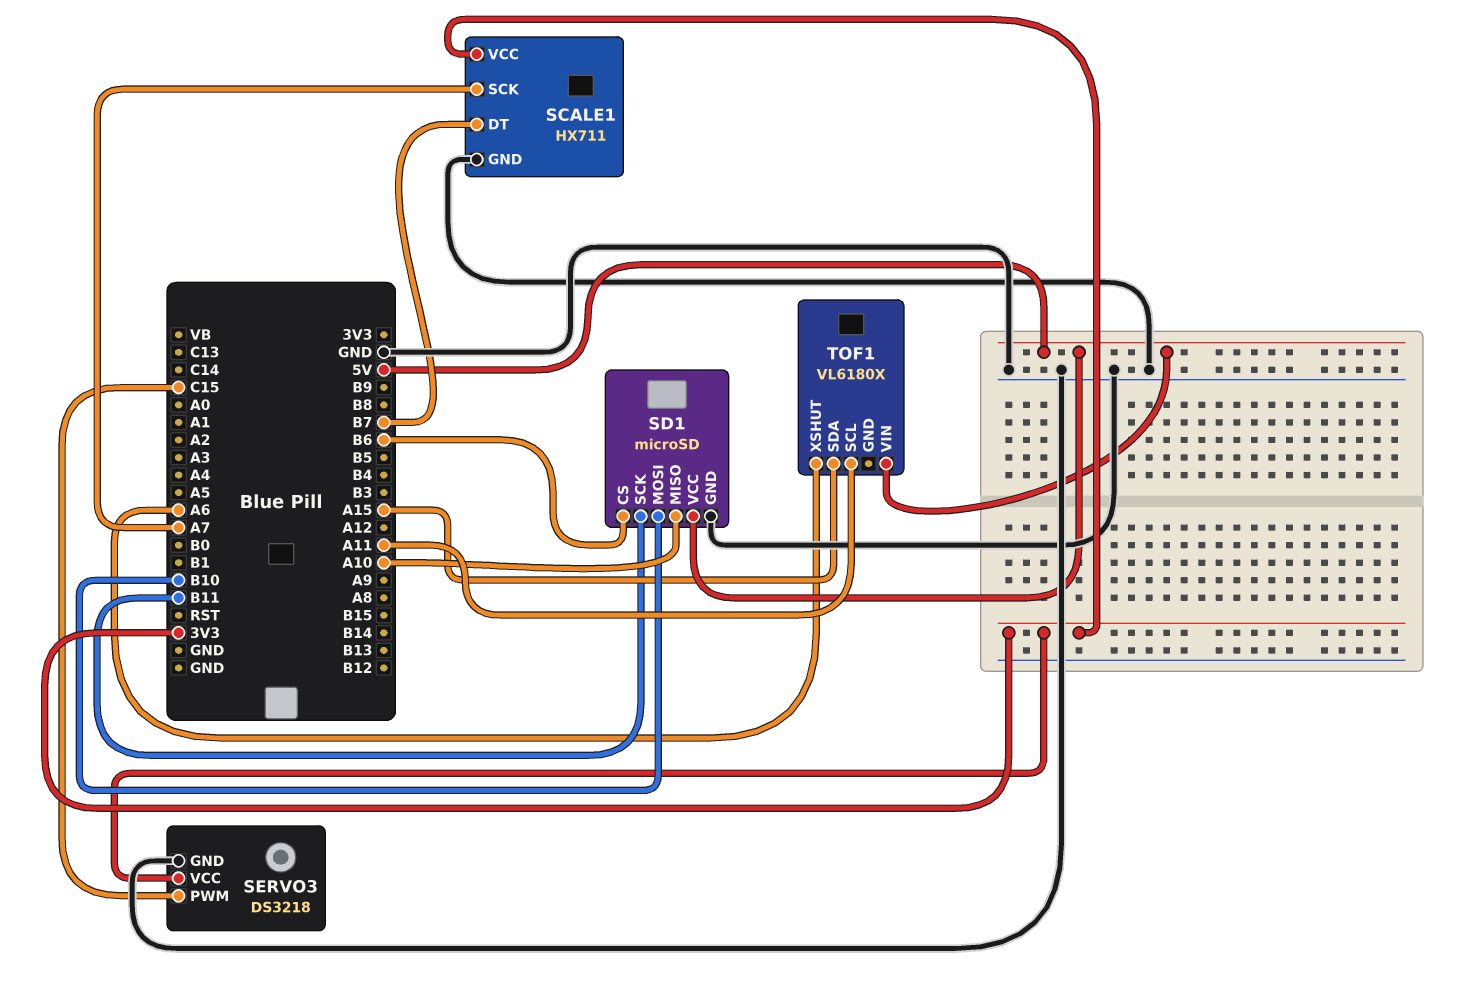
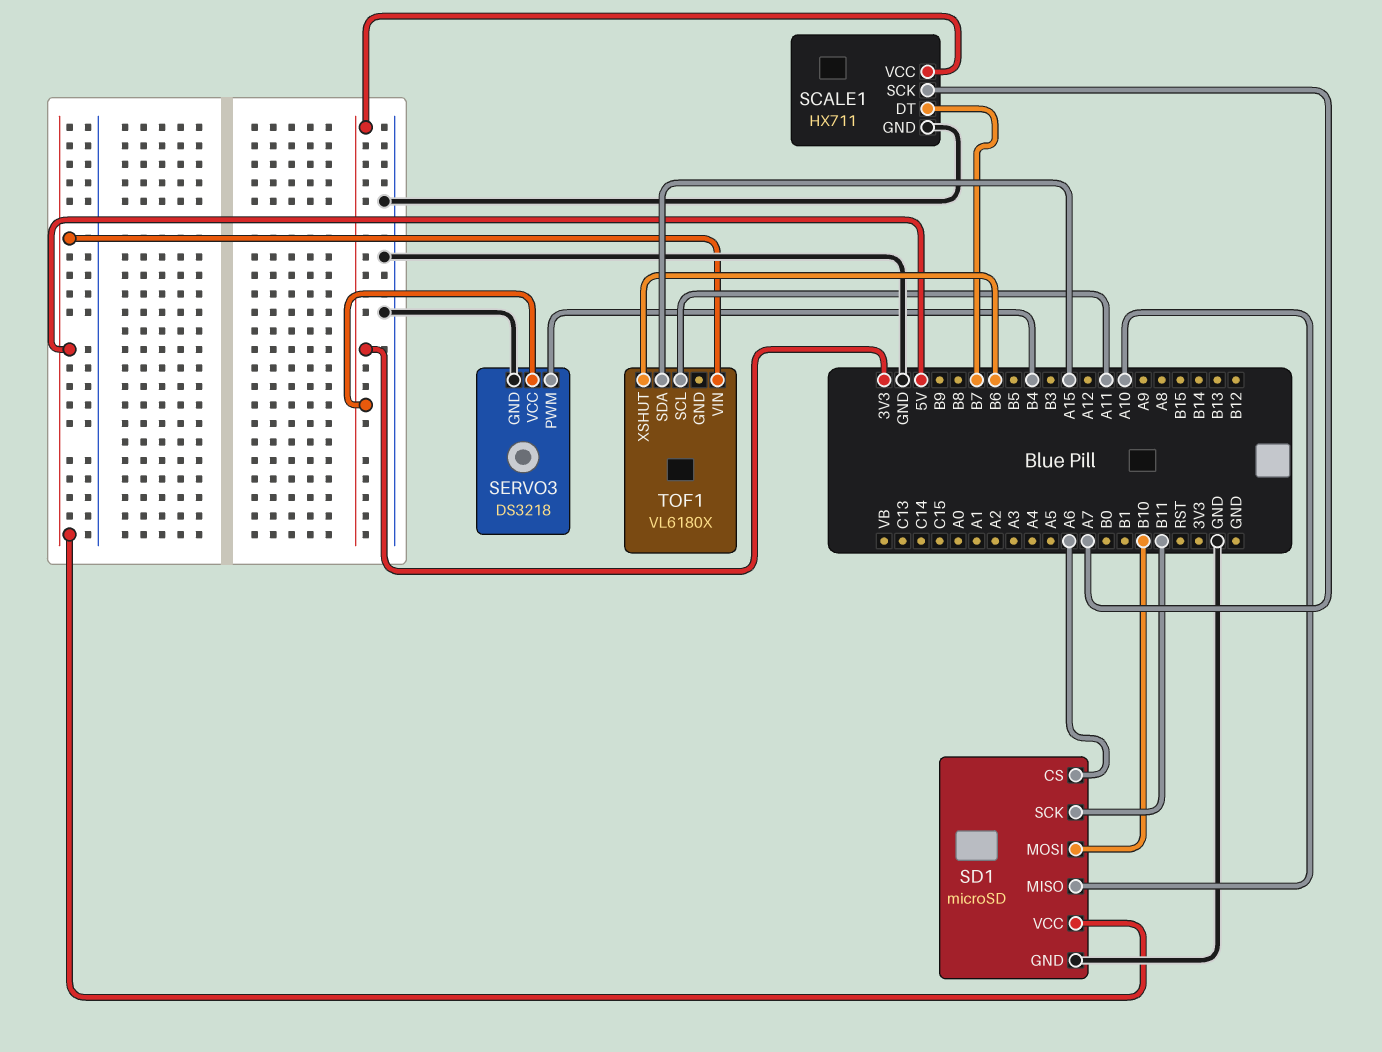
SD1 pin CS: B6 -> A6
SERVO3 pin PWM: C15 -> B4
TOF1 pin XSHUT: A6 -> B6

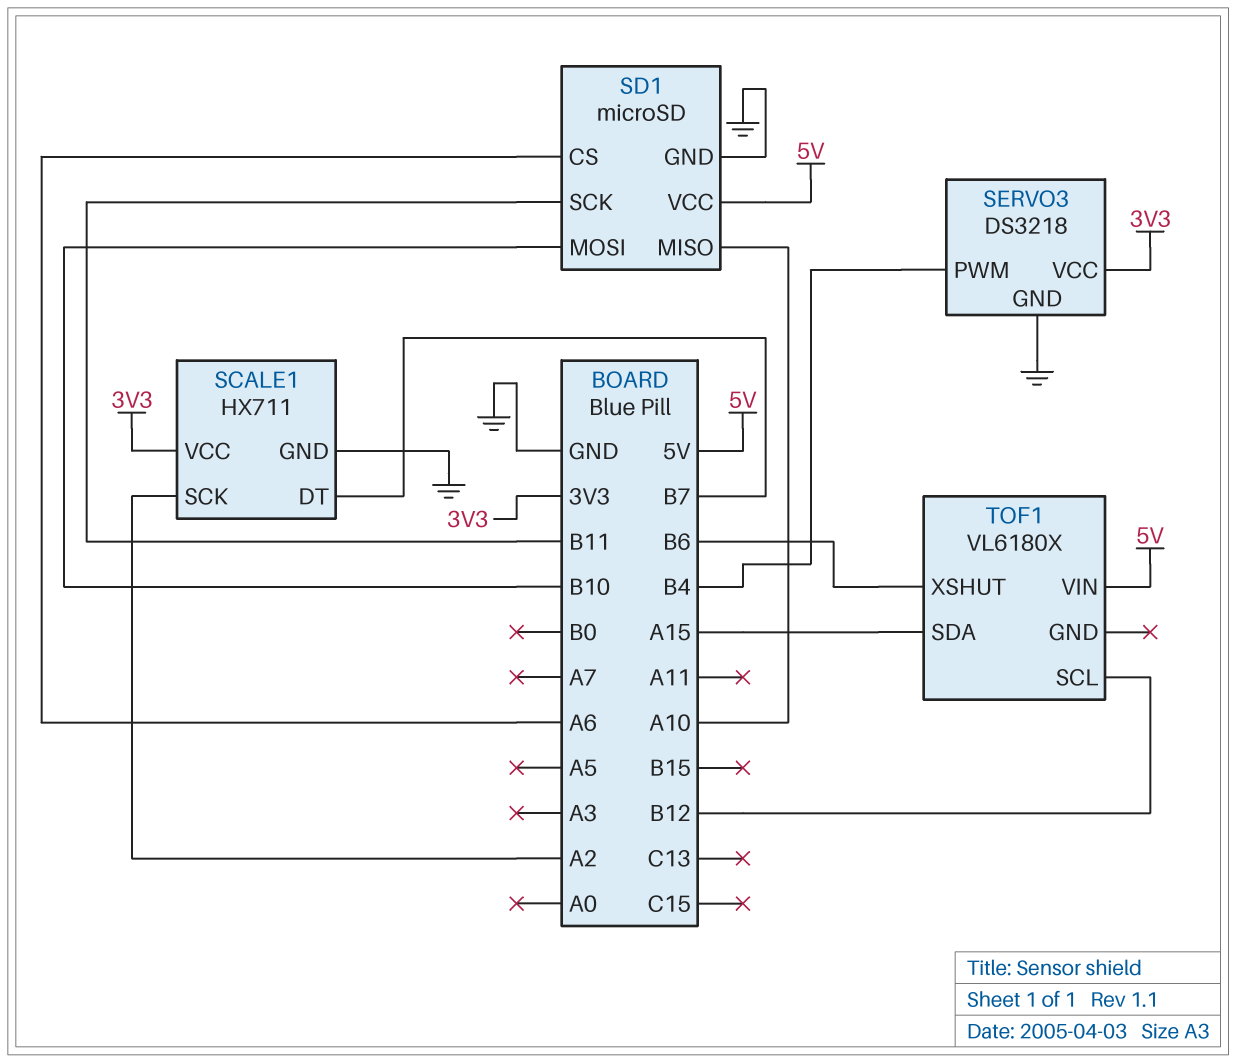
SCALE1 pin SCK: A7 -> A2
TOF1 pin SCL: A11 -> B12

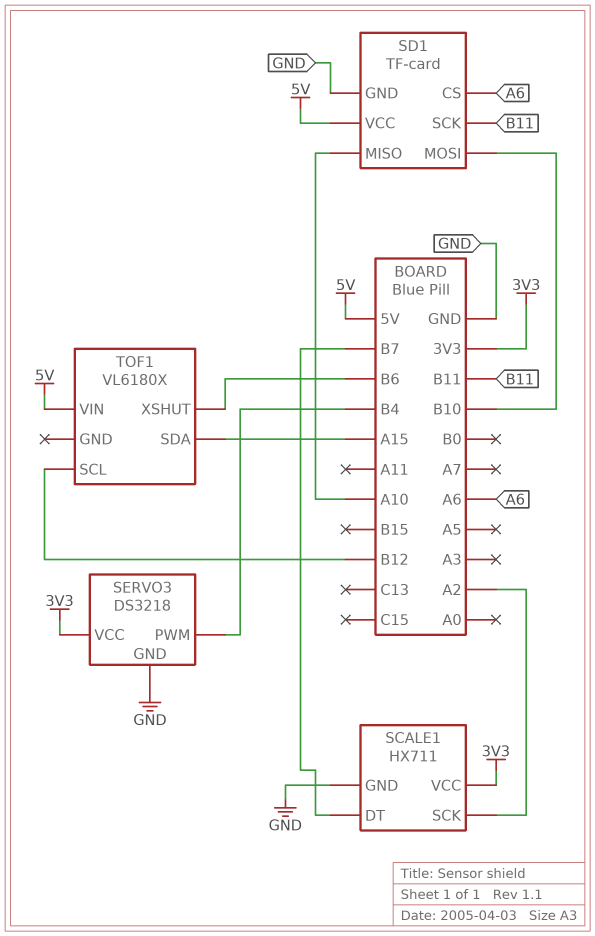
SD1: microSD -> TF-card

